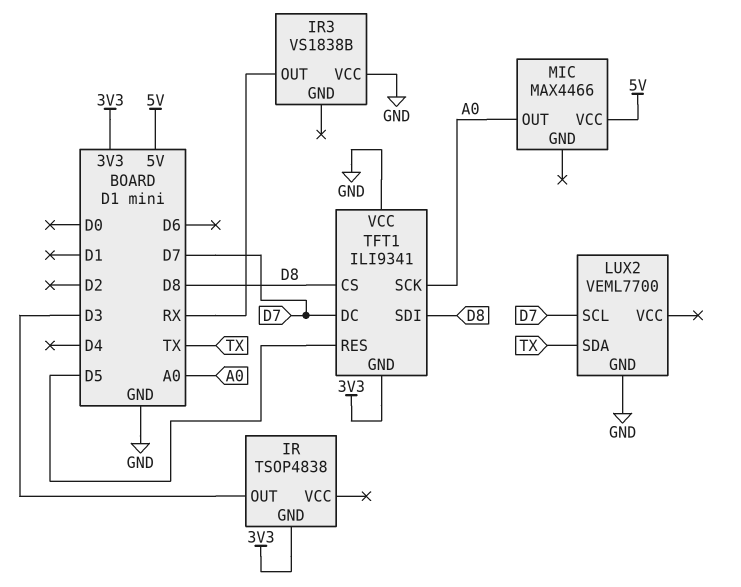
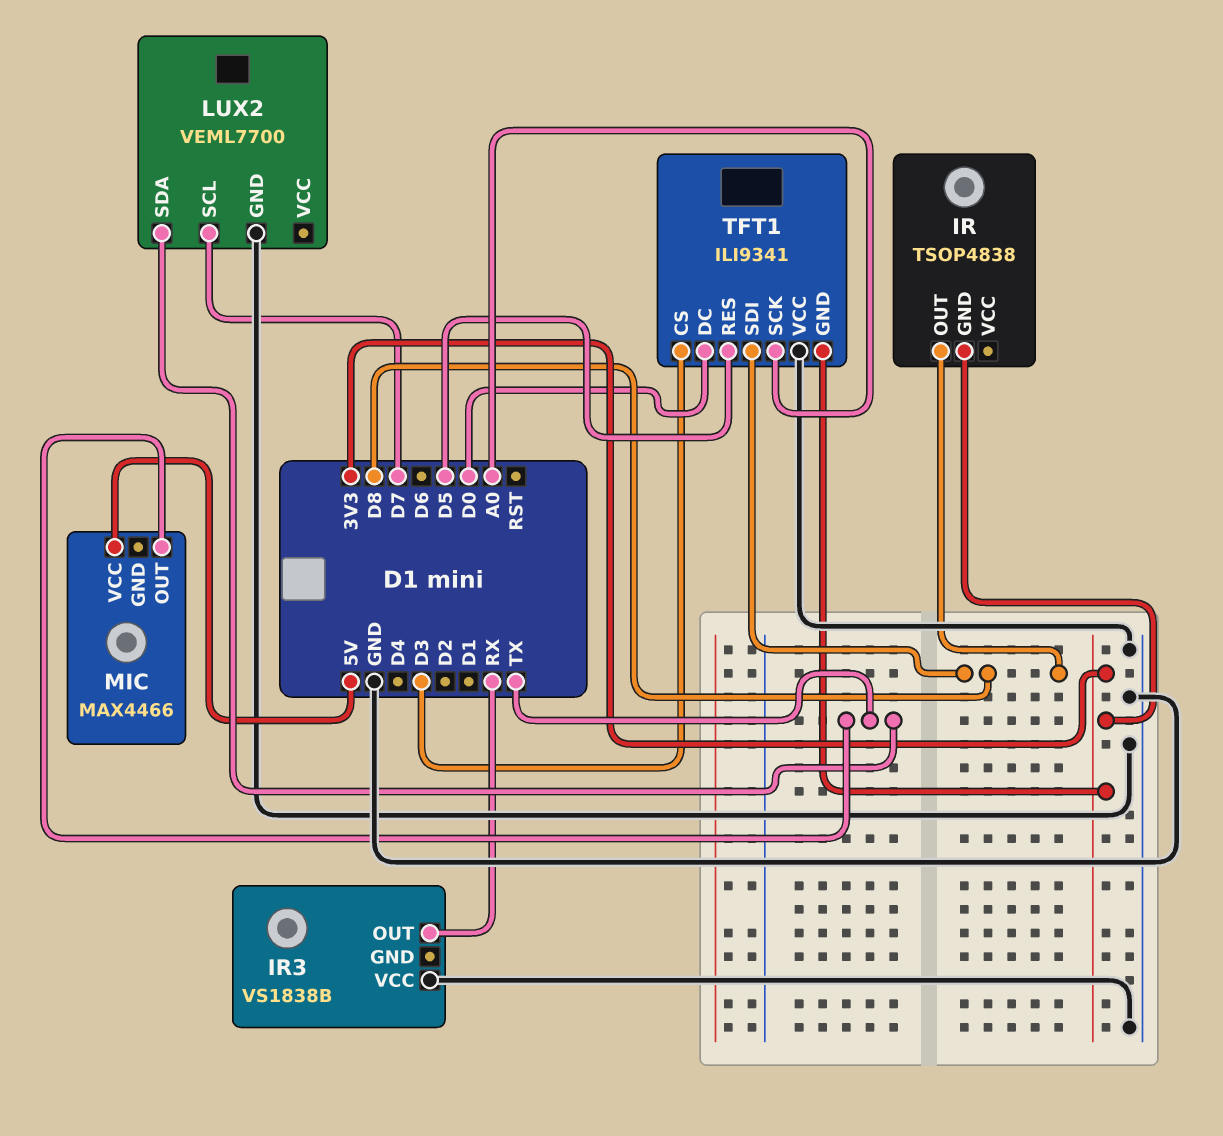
IR pin OUT: D3 -> D8
MIC pin OUT: A0 -> TX
TFT1 pin CS: D8 -> D3
TFT1 pin DC: D7 -> D0

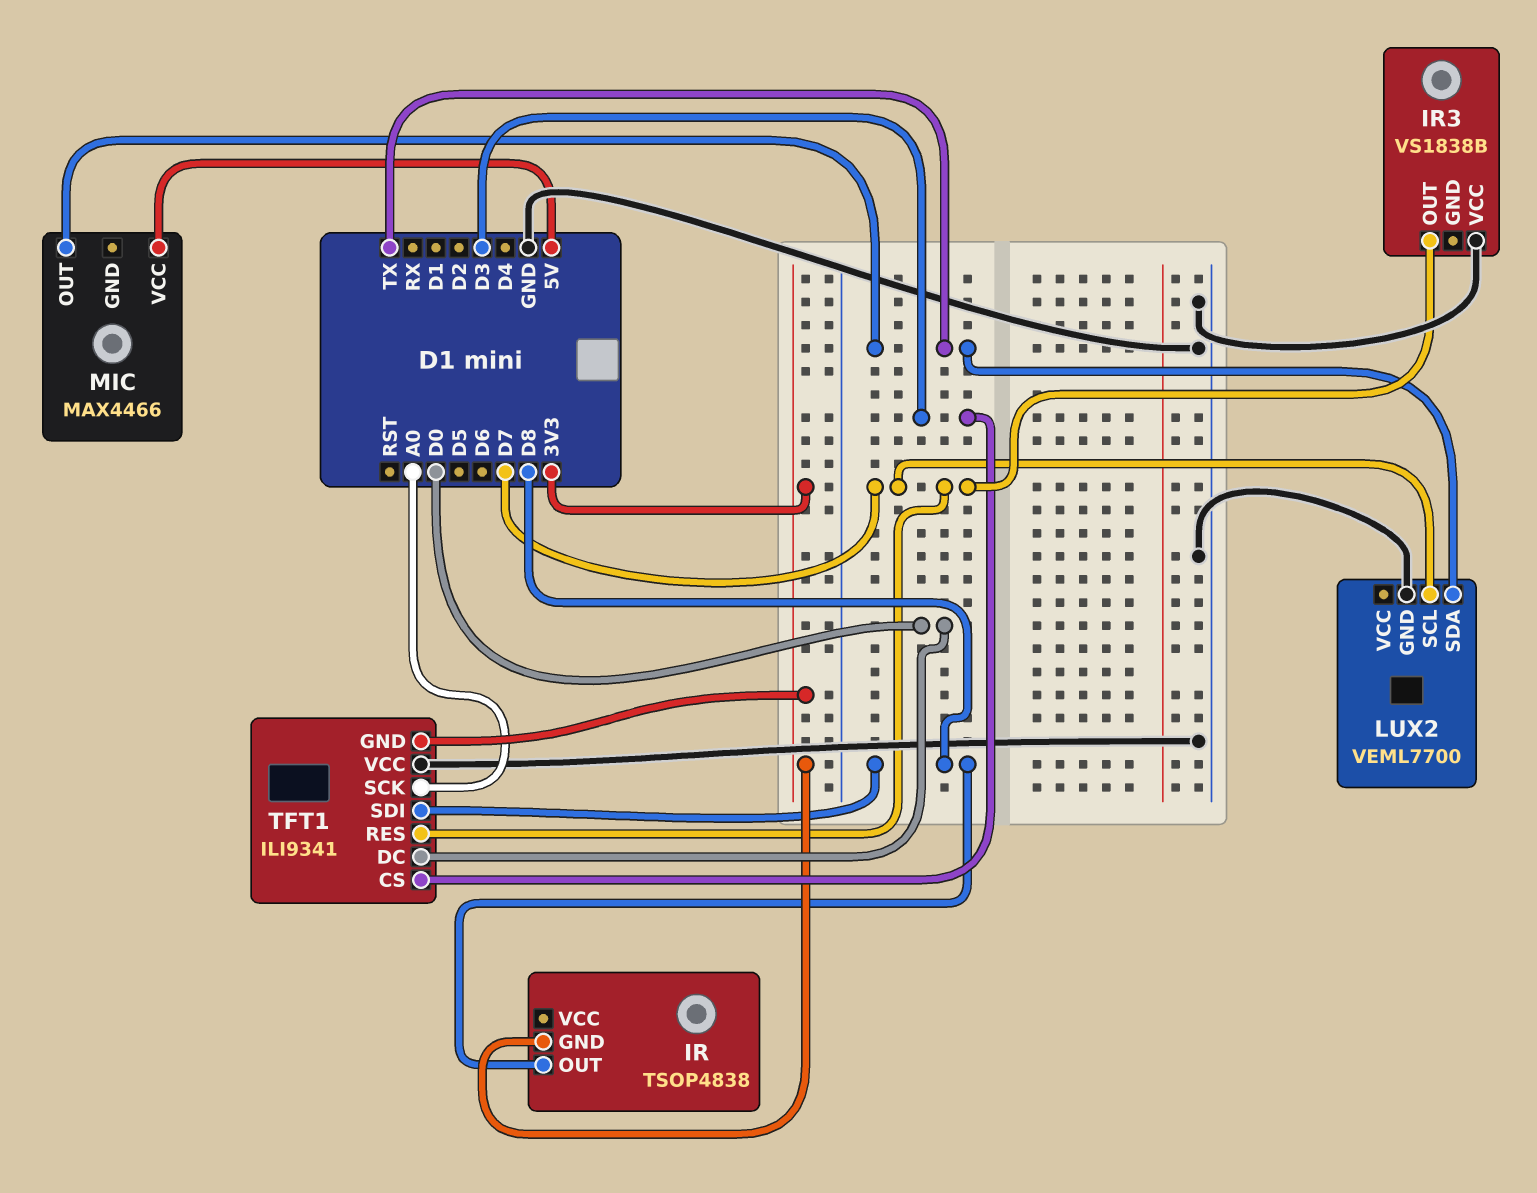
IR3 pin OUT: RX -> D7
TFT1 pin RES: D5 -> D7

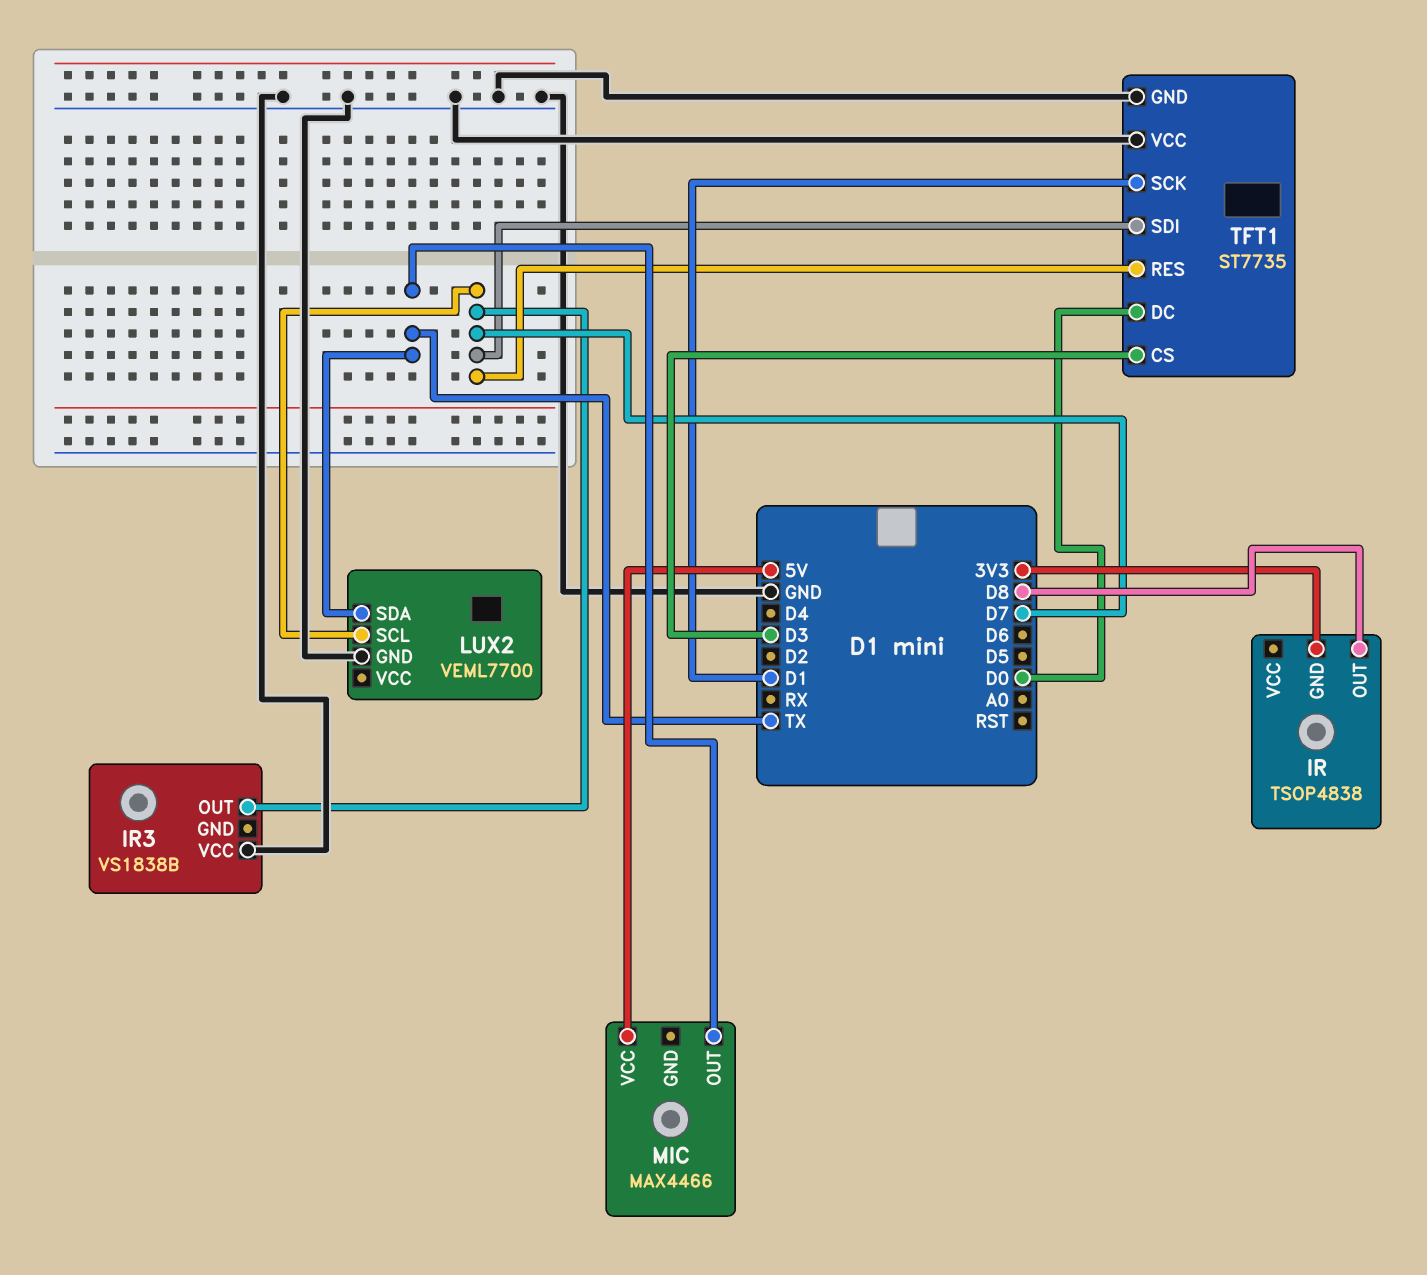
TFT1: ILI9341 -> ST7735
TFT1 pin GND: 3V3 -> GND
TFT1 pin SCK: A0 -> D1
TFT1 pin SDI: D8 -> D7

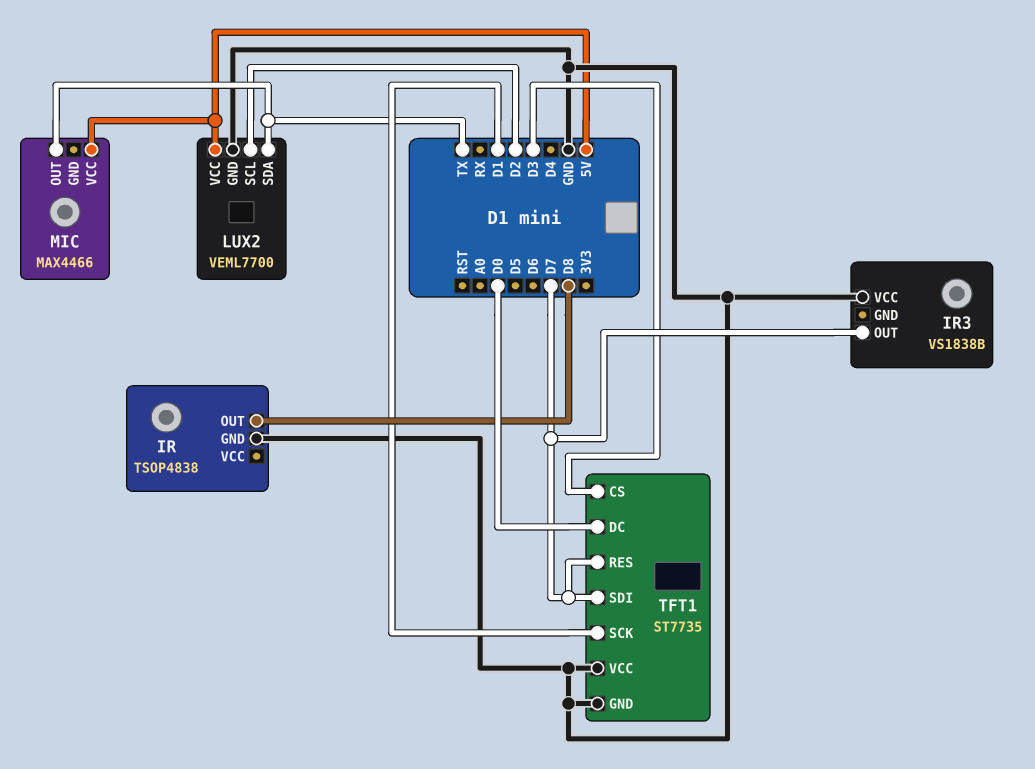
IR pin GND: 3V3 -> GND
LUX2 pin SCL: D7 -> D2
LUX2 pin VCC: none -> 5V

